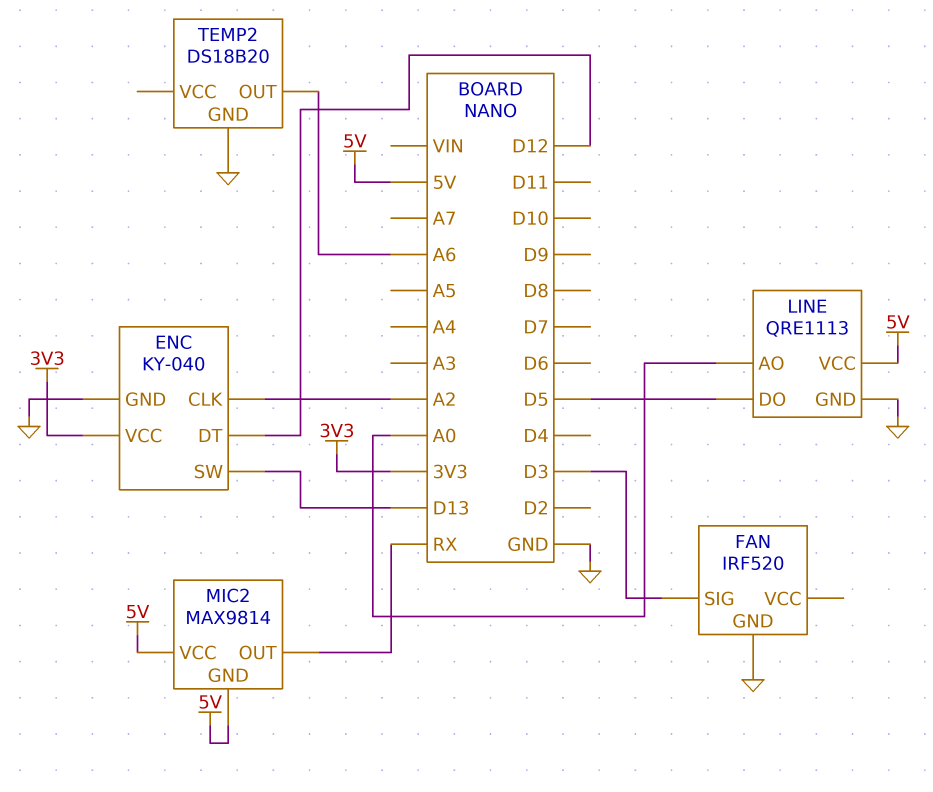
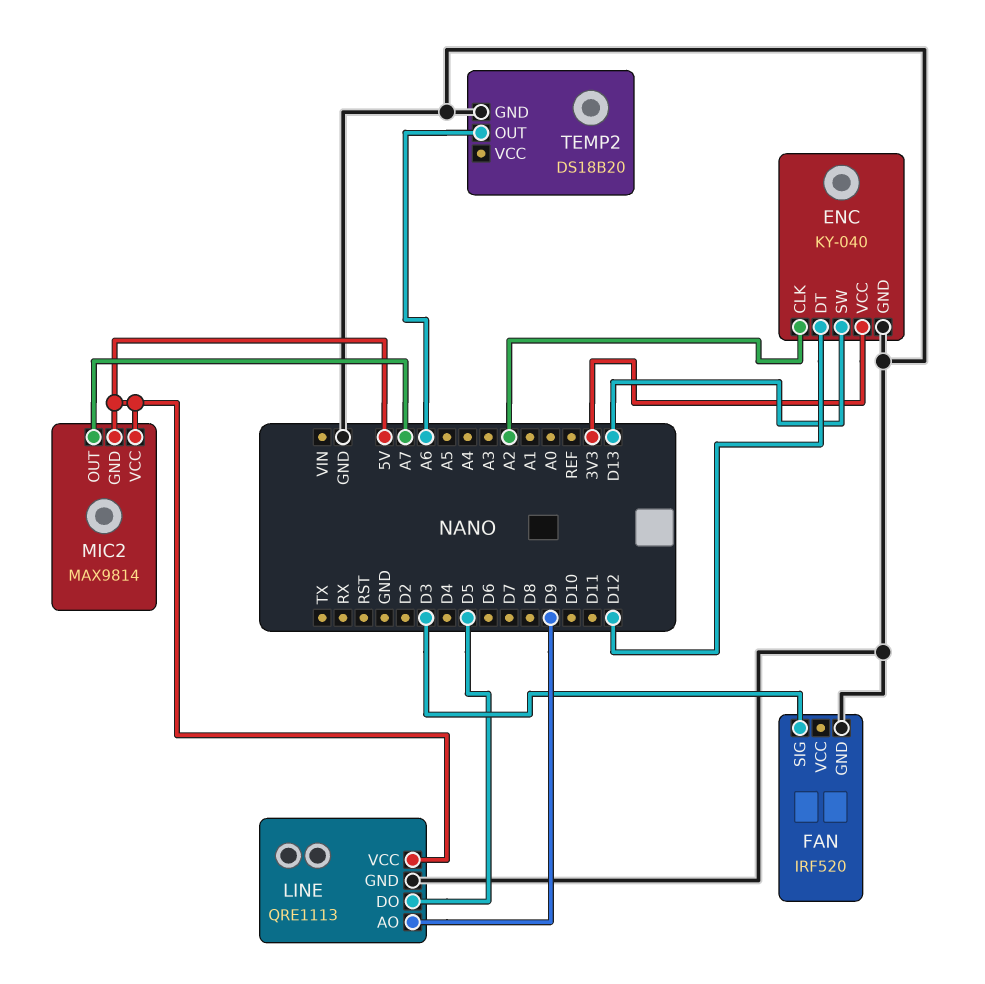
LINE pin AO: A0 -> D9
MIC2 pin OUT: RX -> A7

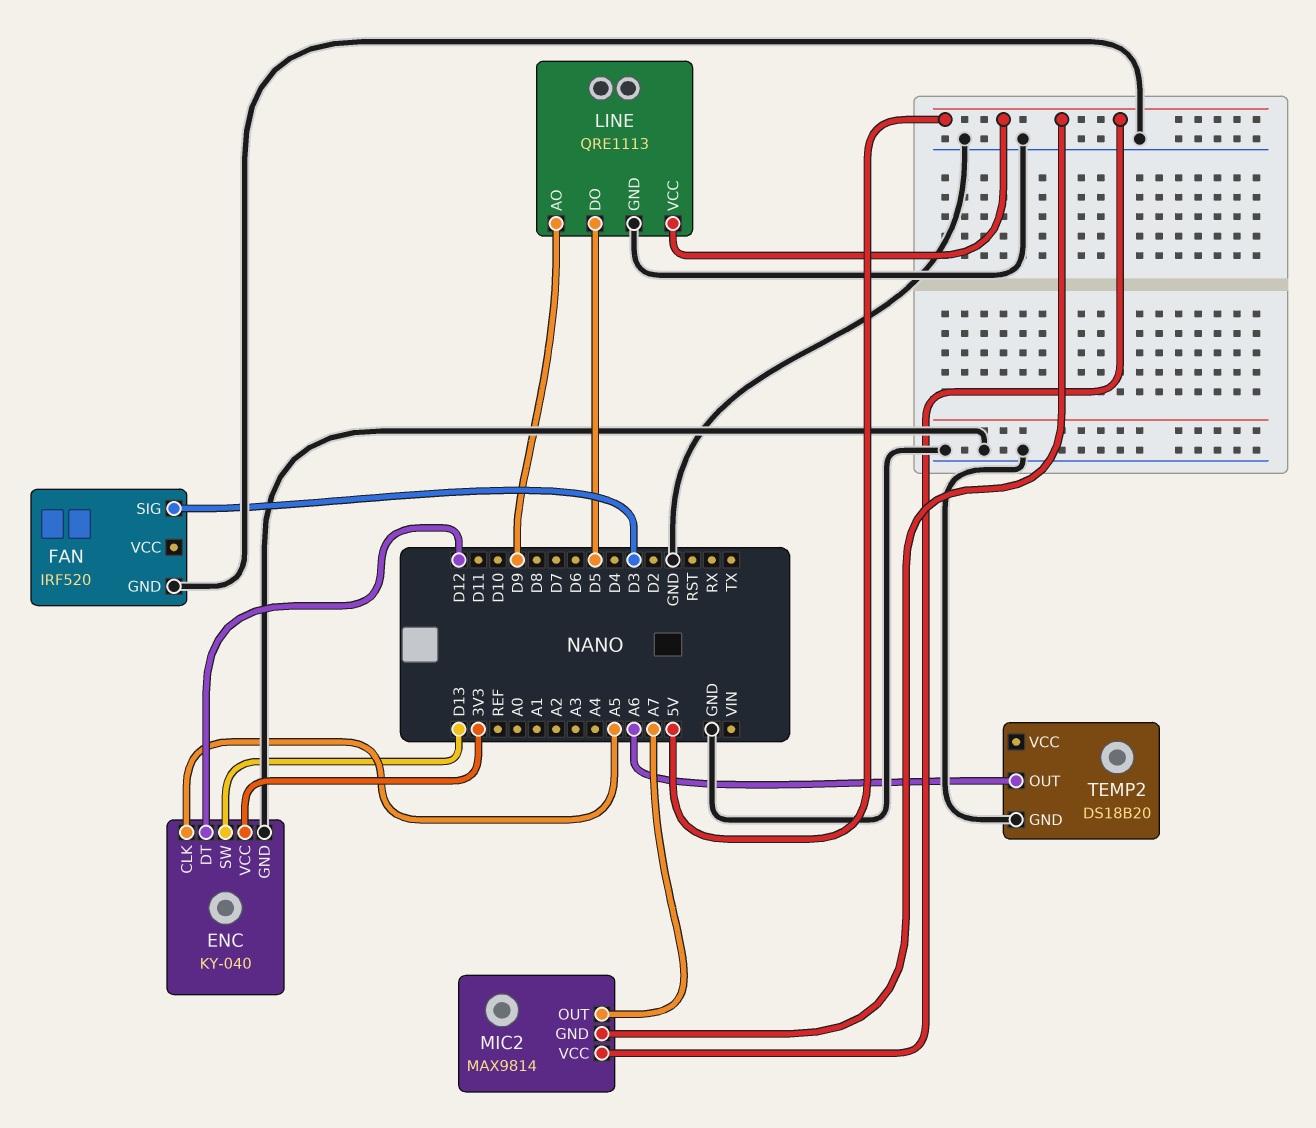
ENC pin CLK: A2 -> A5

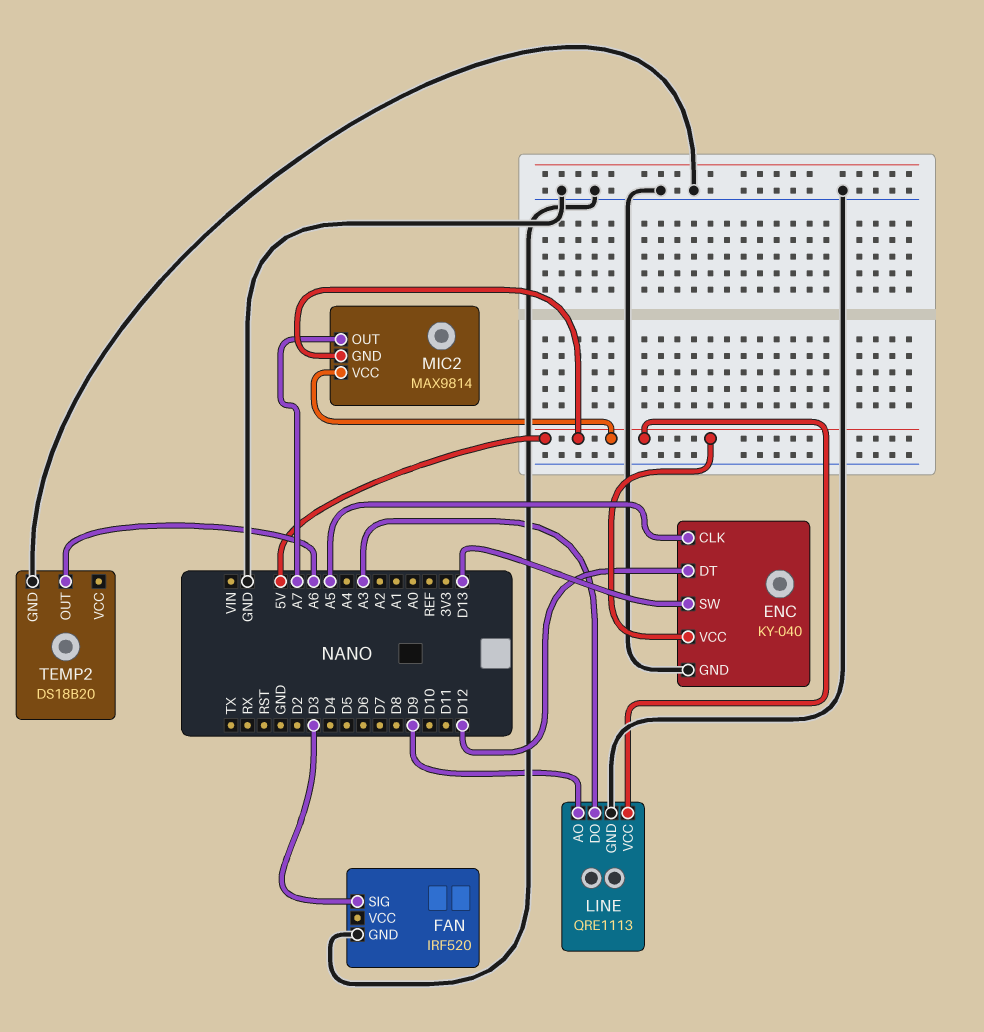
ENC pin VCC: 3V3 -> 5V
LINE pin DO: D5 -> A3

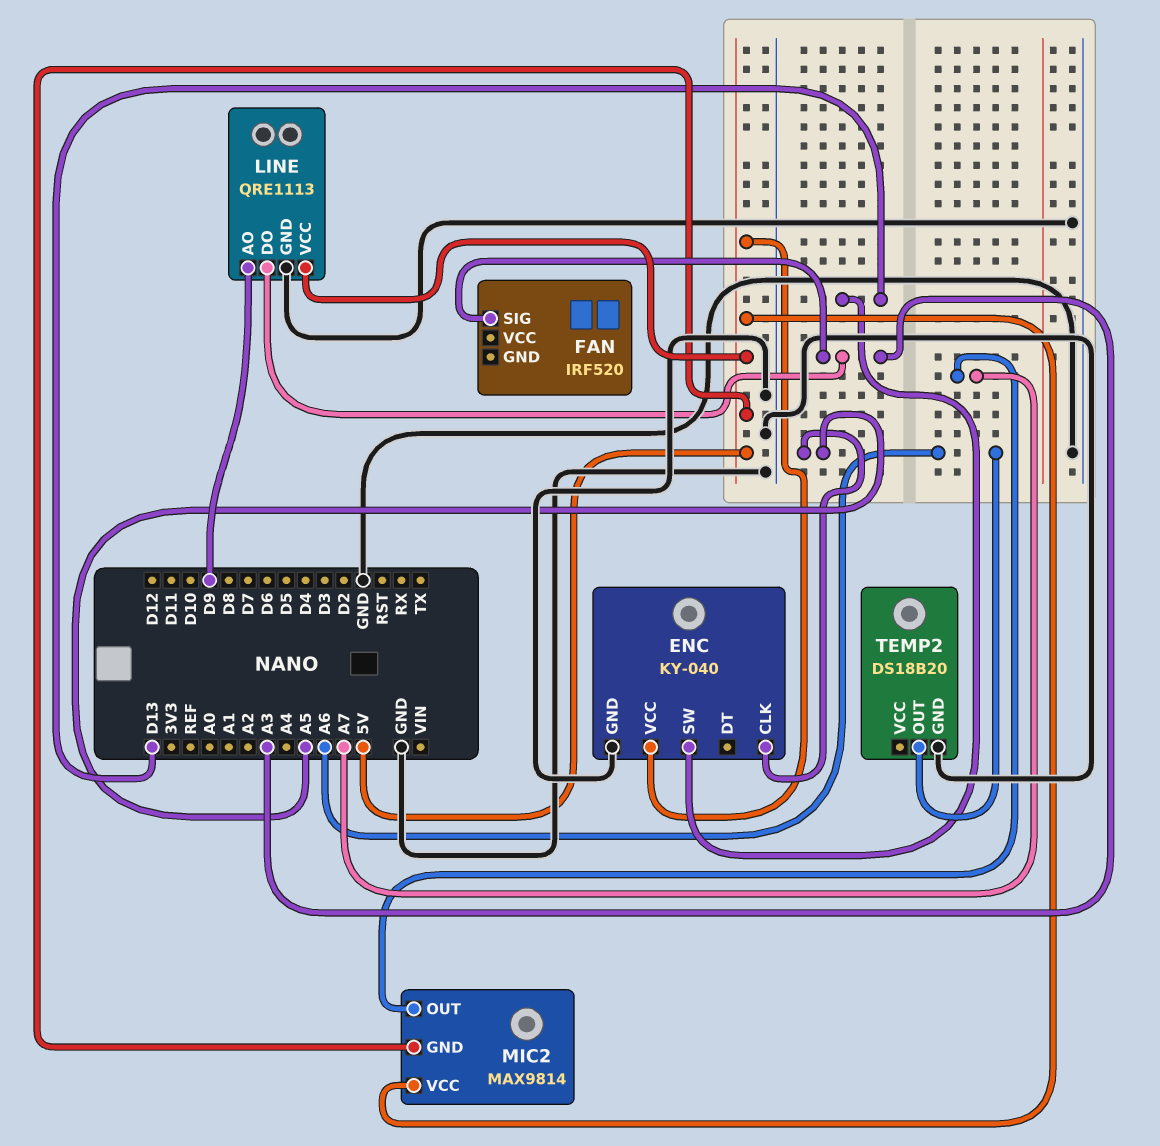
ENC pin DT: D12 -> none
FAN pin GND: GND -> none
FAN pin SIG: D3 -> A3

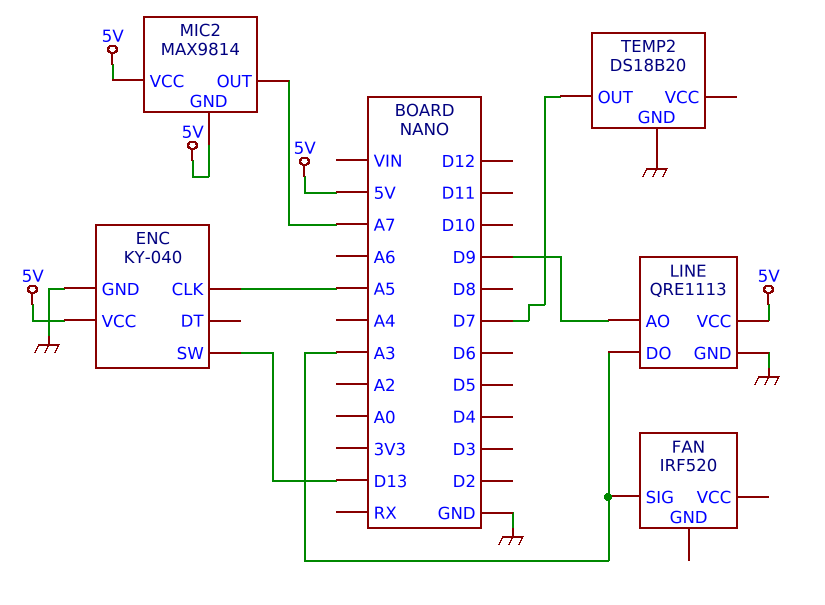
TEMP2 pin OUT: A6 -> D7

